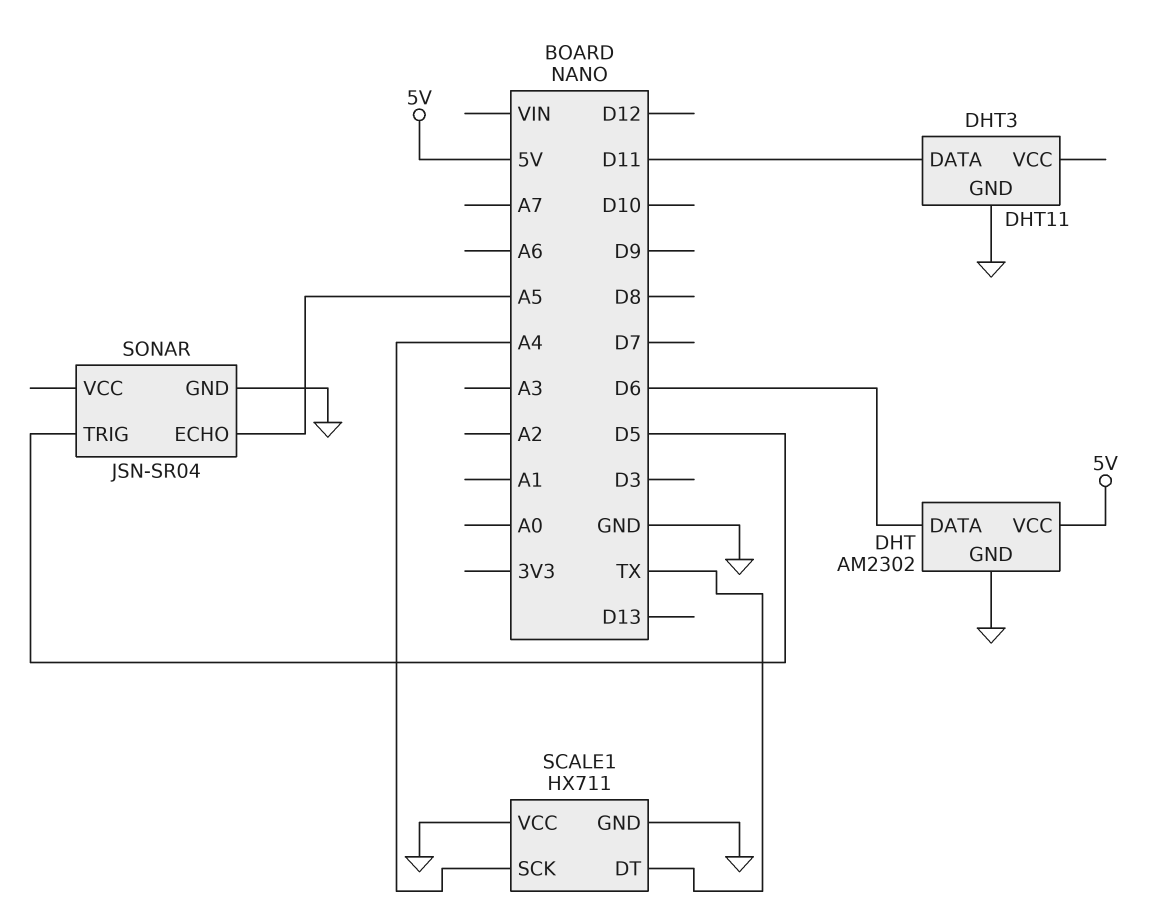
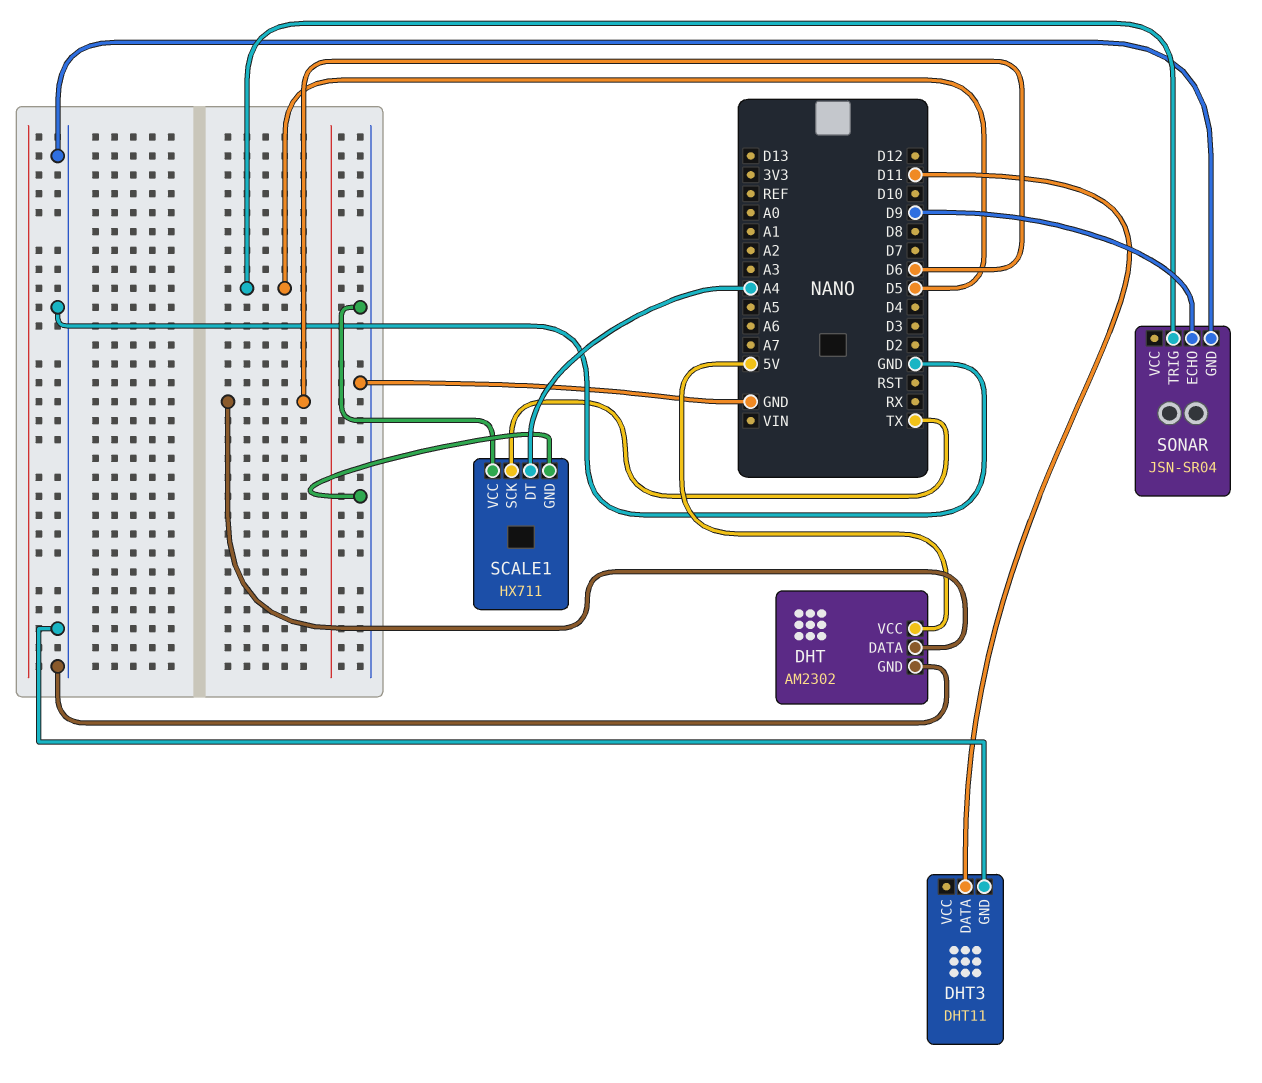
SCALE1 pin DT: TX -> A4
SCALE1 pin SCK: A4 -> TX
SONAR pin ECHO: A5 -> D9

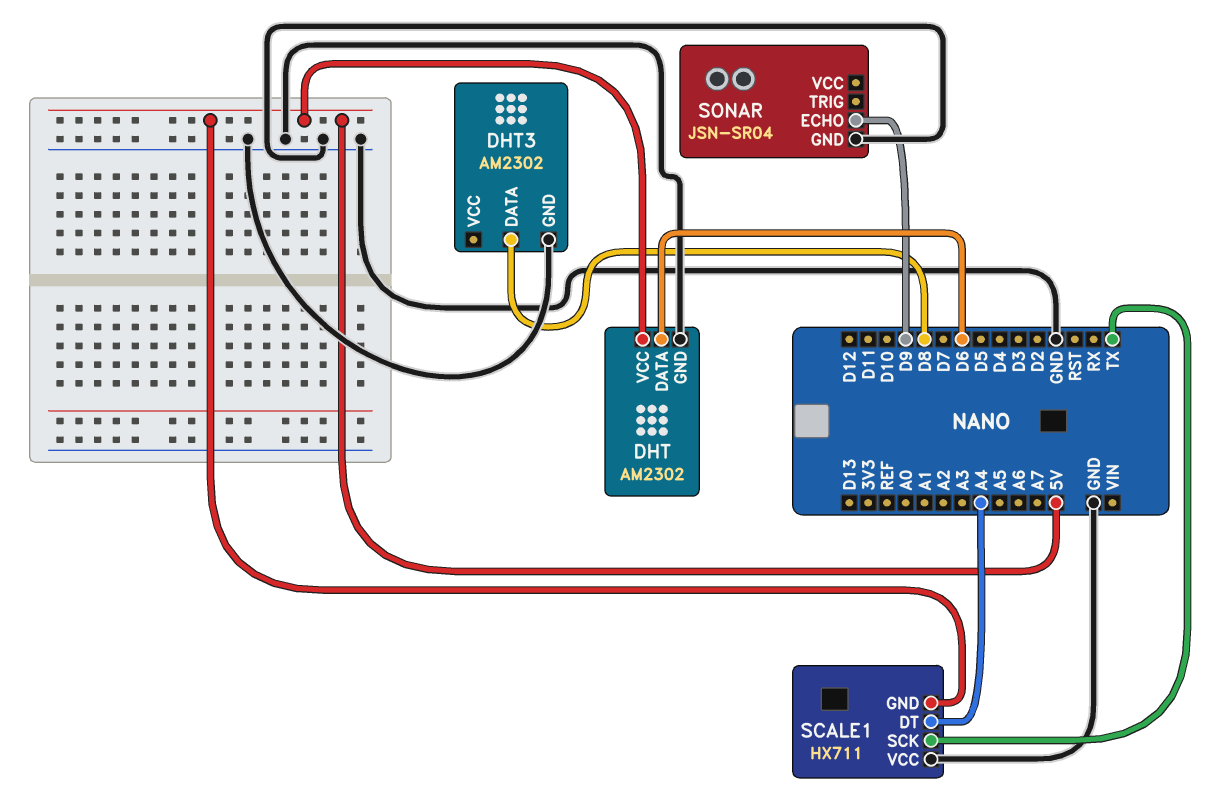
DHT3: DHT11 -> AM2302
DHT3 pin DATA: D11 -> D8
SCALE1 pin GND: GND -> 5V
SONAR pin TRIG: D5 -> none

